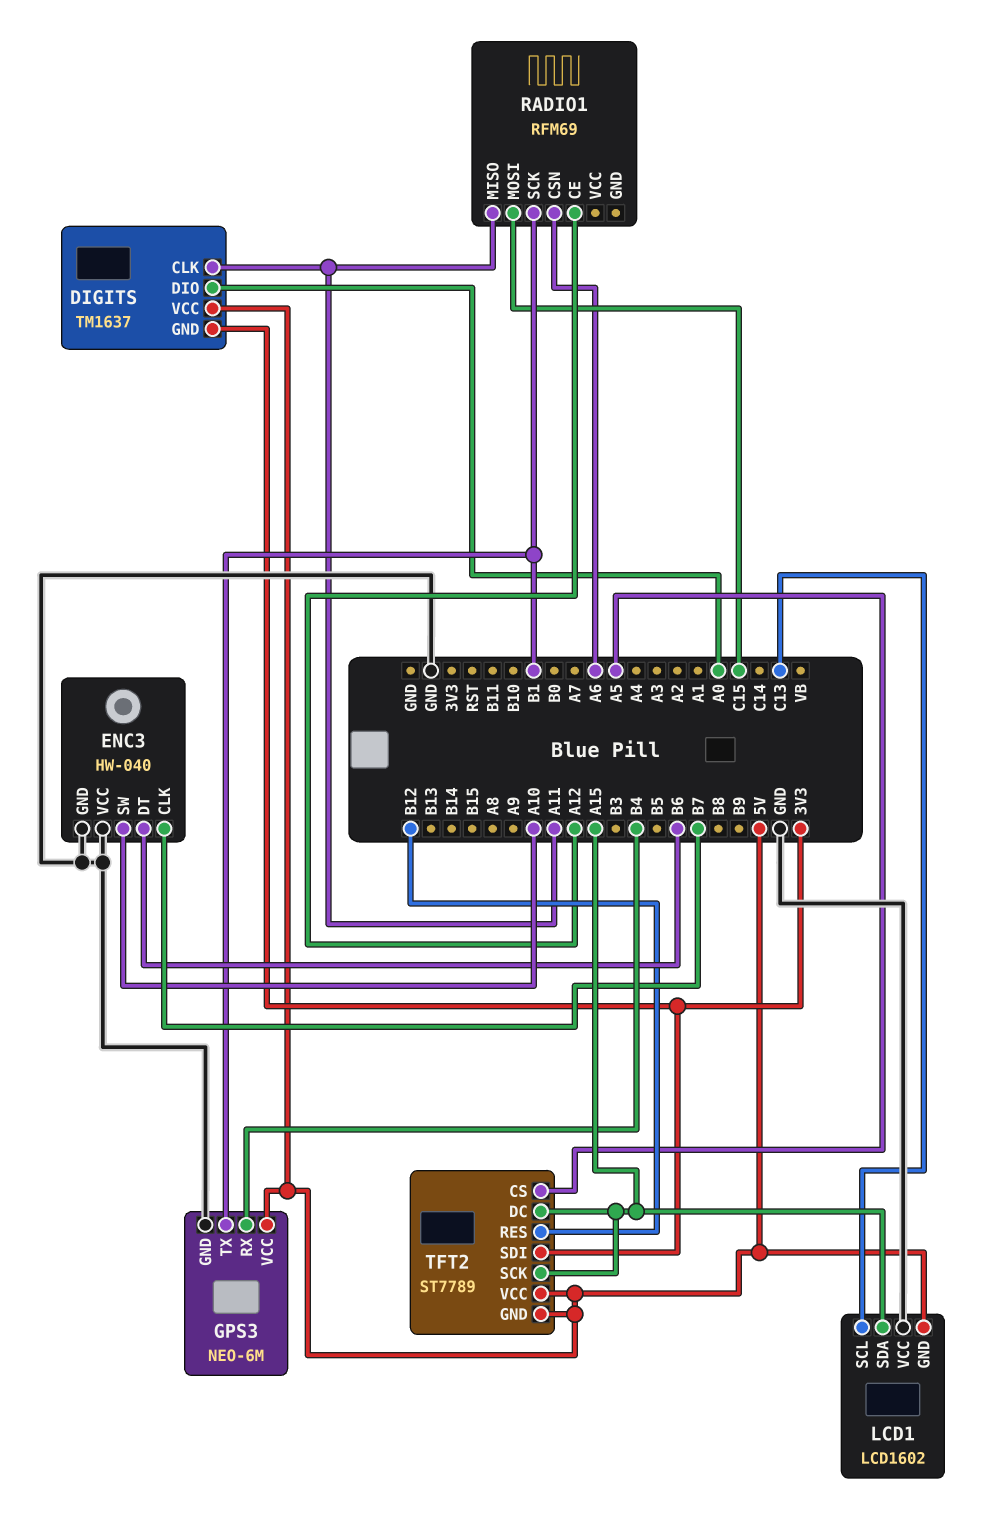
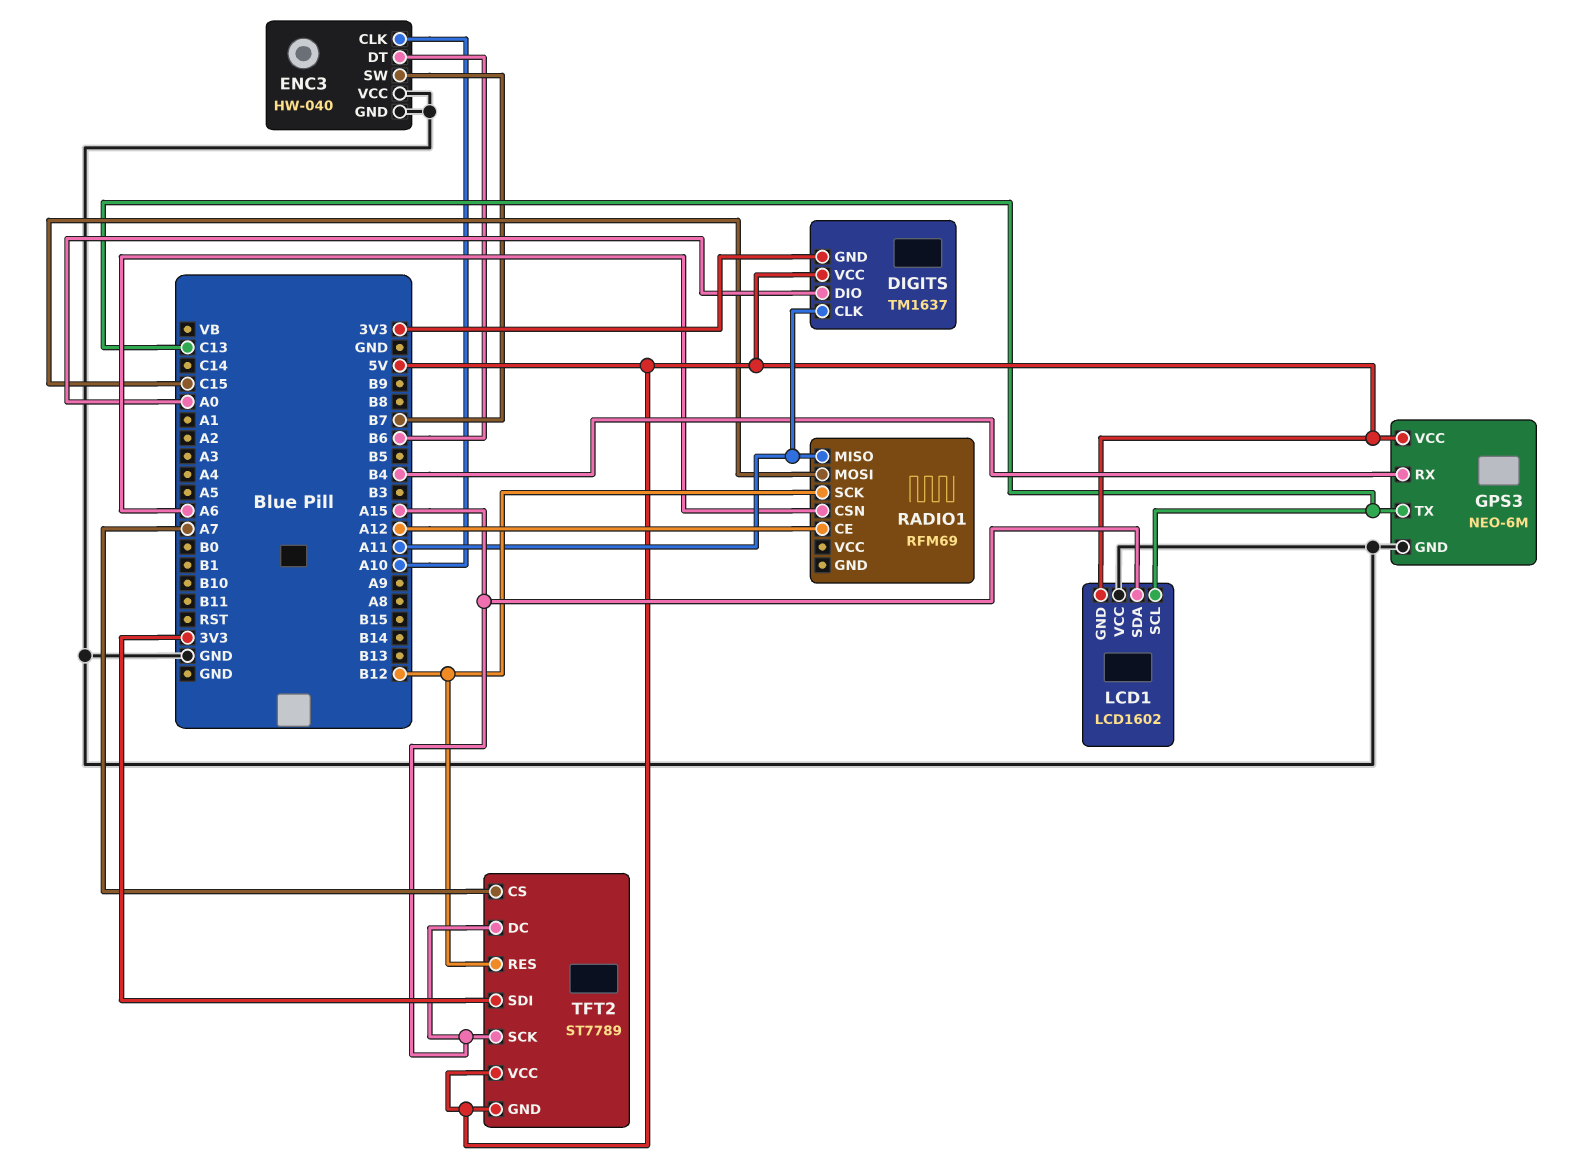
ENC3 pin CLK: B7 -> A10
ENC3 pin SW: A10 -> B7
GPS3 pin TX: B1 -> C13
RADIO1 pin SCK: B1 -> B12
TFT2 pin CS: A5 -> A7

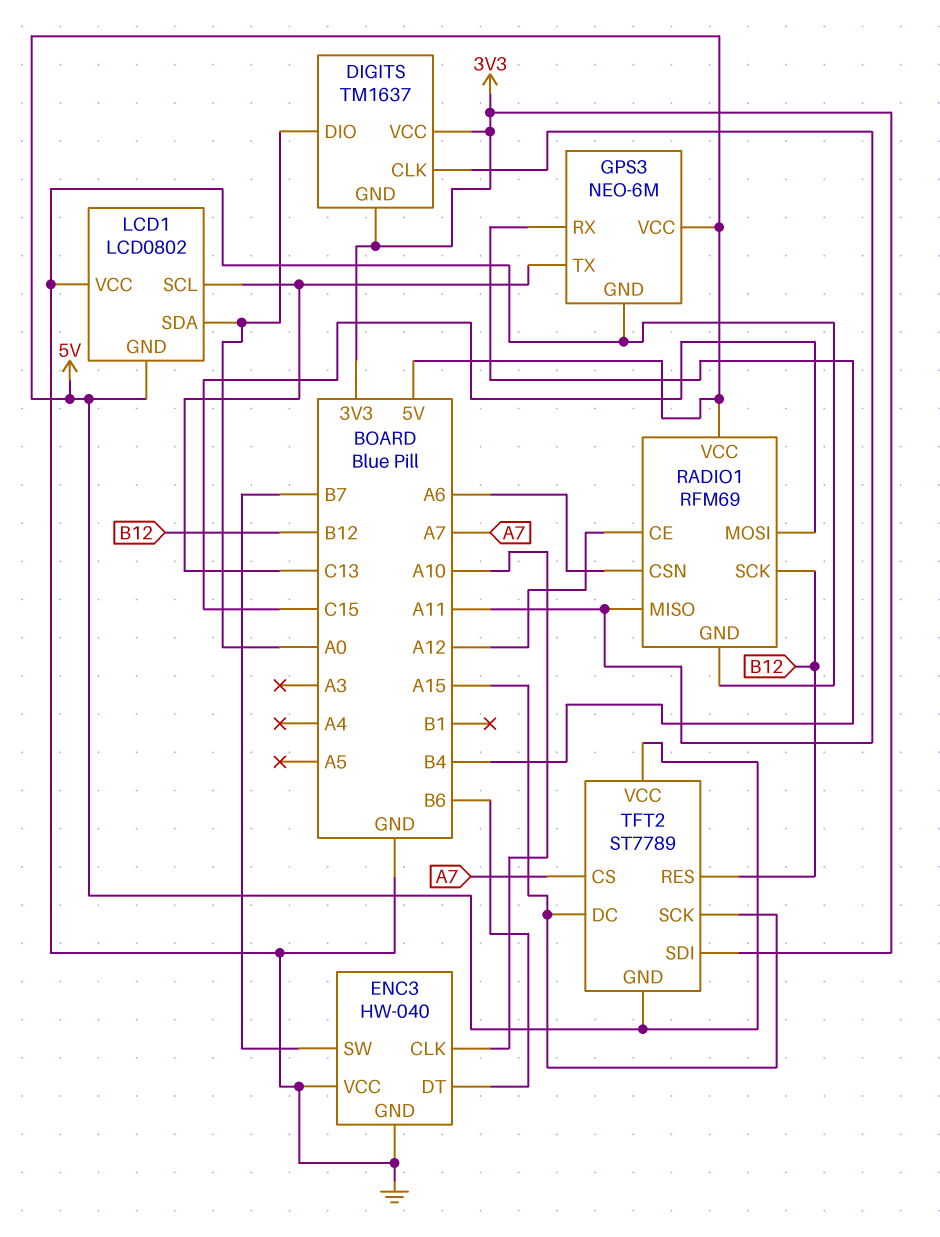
DIGITS pin VCC: 5V -> 3V3
LCD1: LCD1602 -> LCD0802
LCD1 pin SDA: A15 -> A0
RADIO1 pin GND: none -> GND
RADIO1 pin VCC: none -> 5V

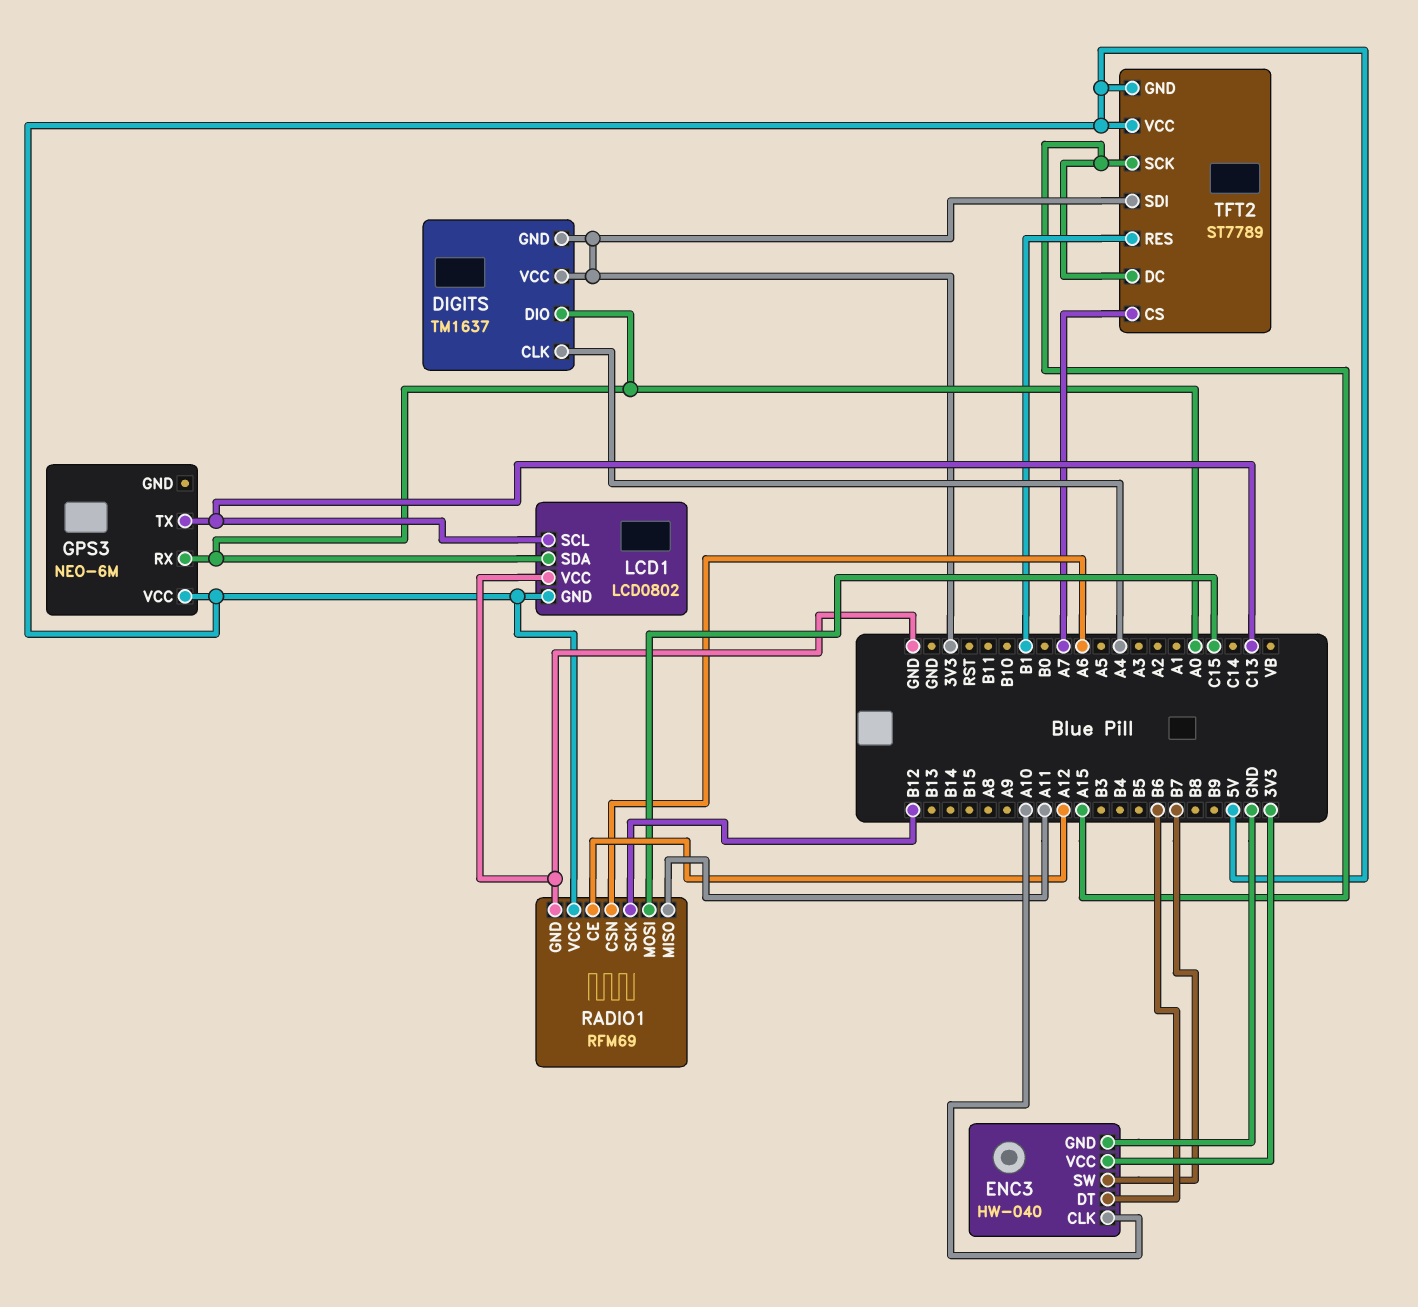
DIGITS pin CLK: A11 -> A4
ENC3 pin VCC: GND -> 3V3
GPS3 pin GND: GND -> none
GPS3 pin RX: B4 -> A0
TFT2 pin RES: B12 -> B1

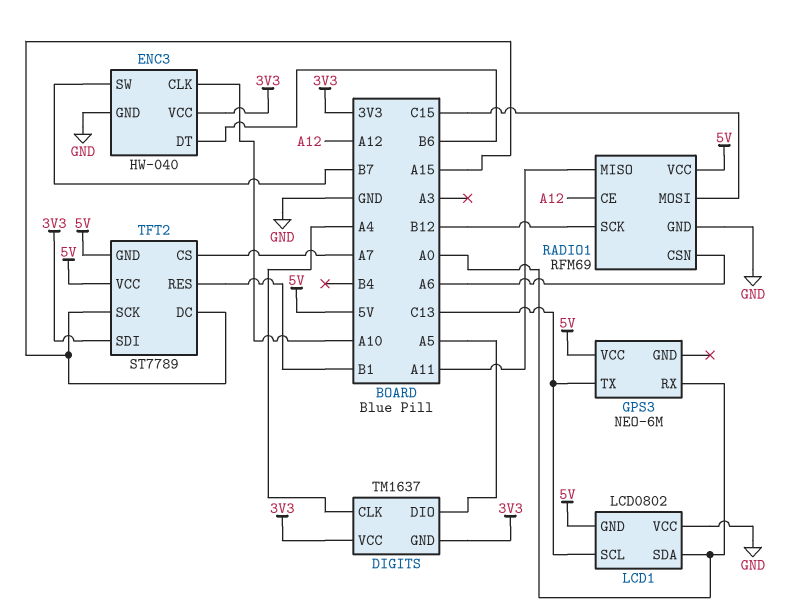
DIGITS pin DIO: A0 -> A5

